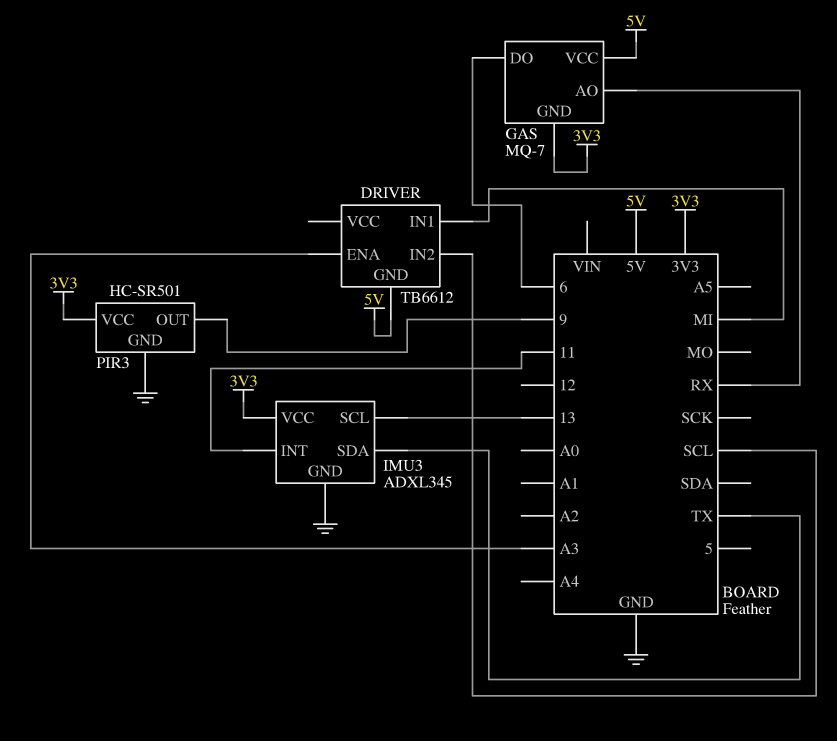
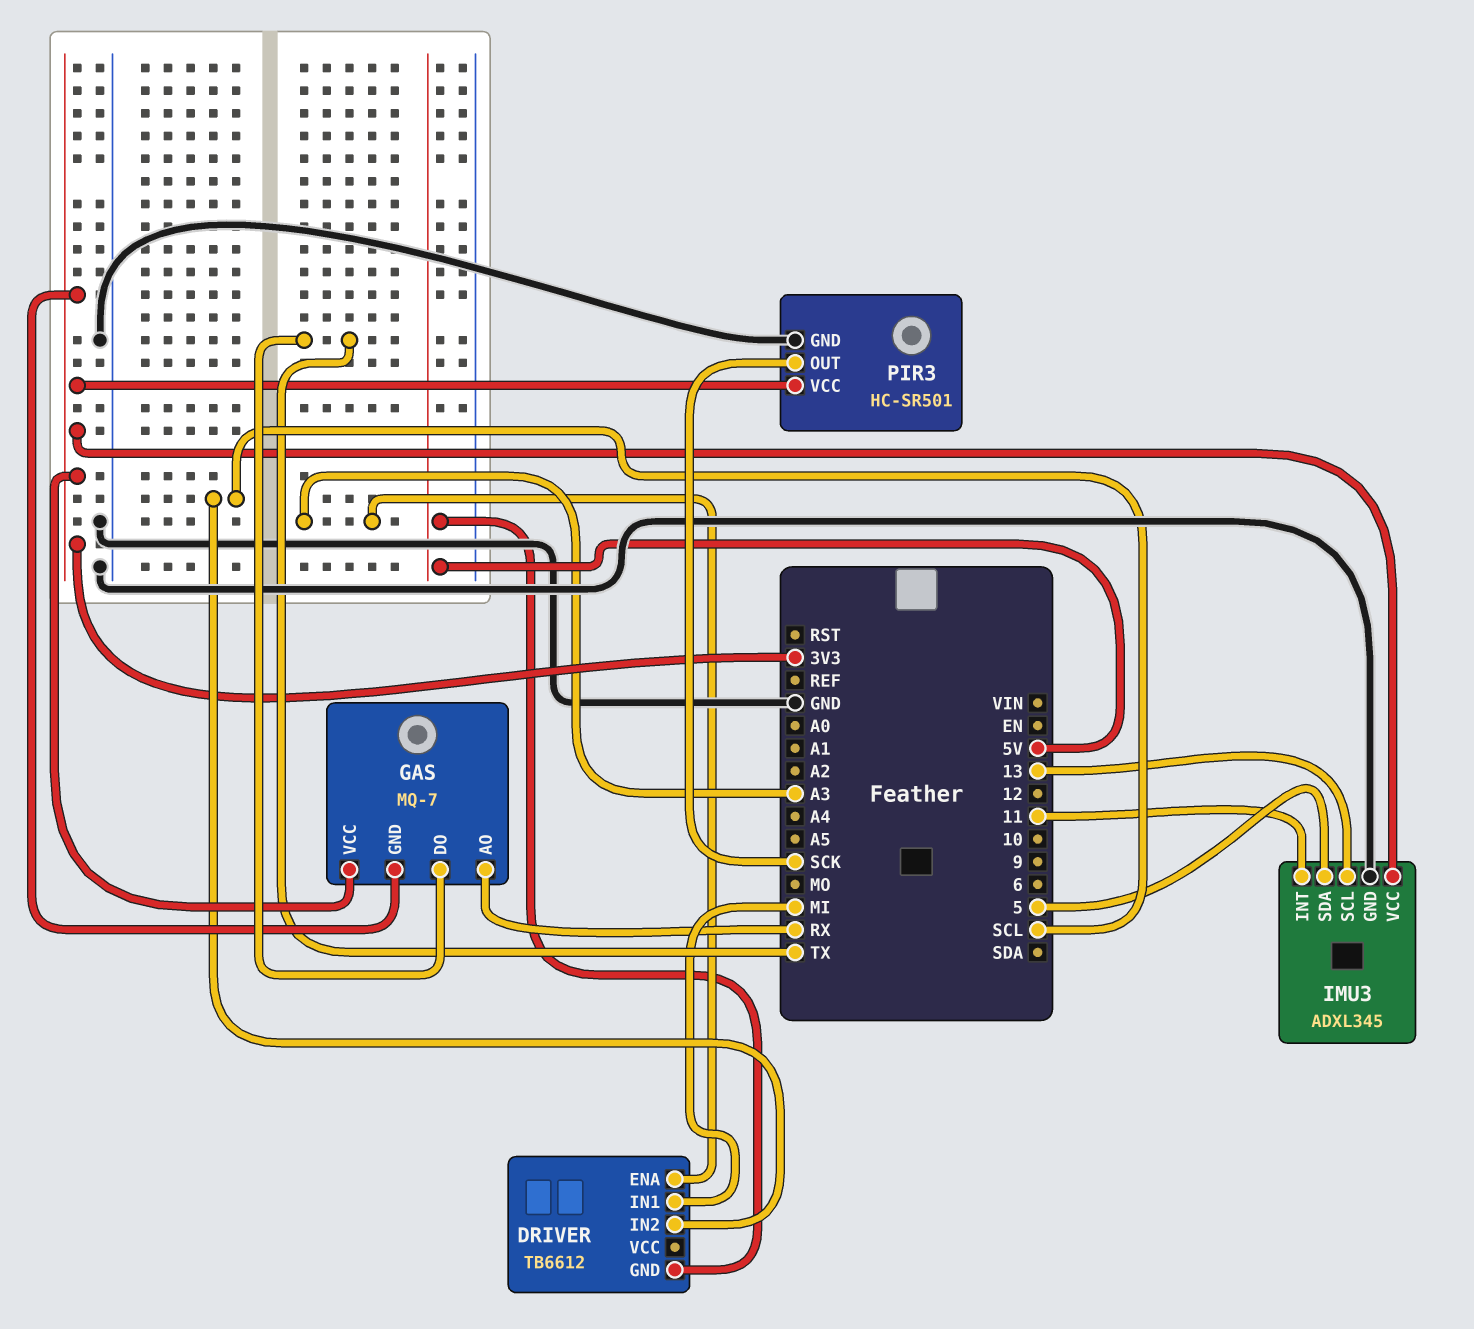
GAS pin DO: 6 -> TX
GAS pin VCC: 5V -> 3V3
IMU3 pin SDA: TX -> 5
PIR3 pin OUT: 9 -> SCK

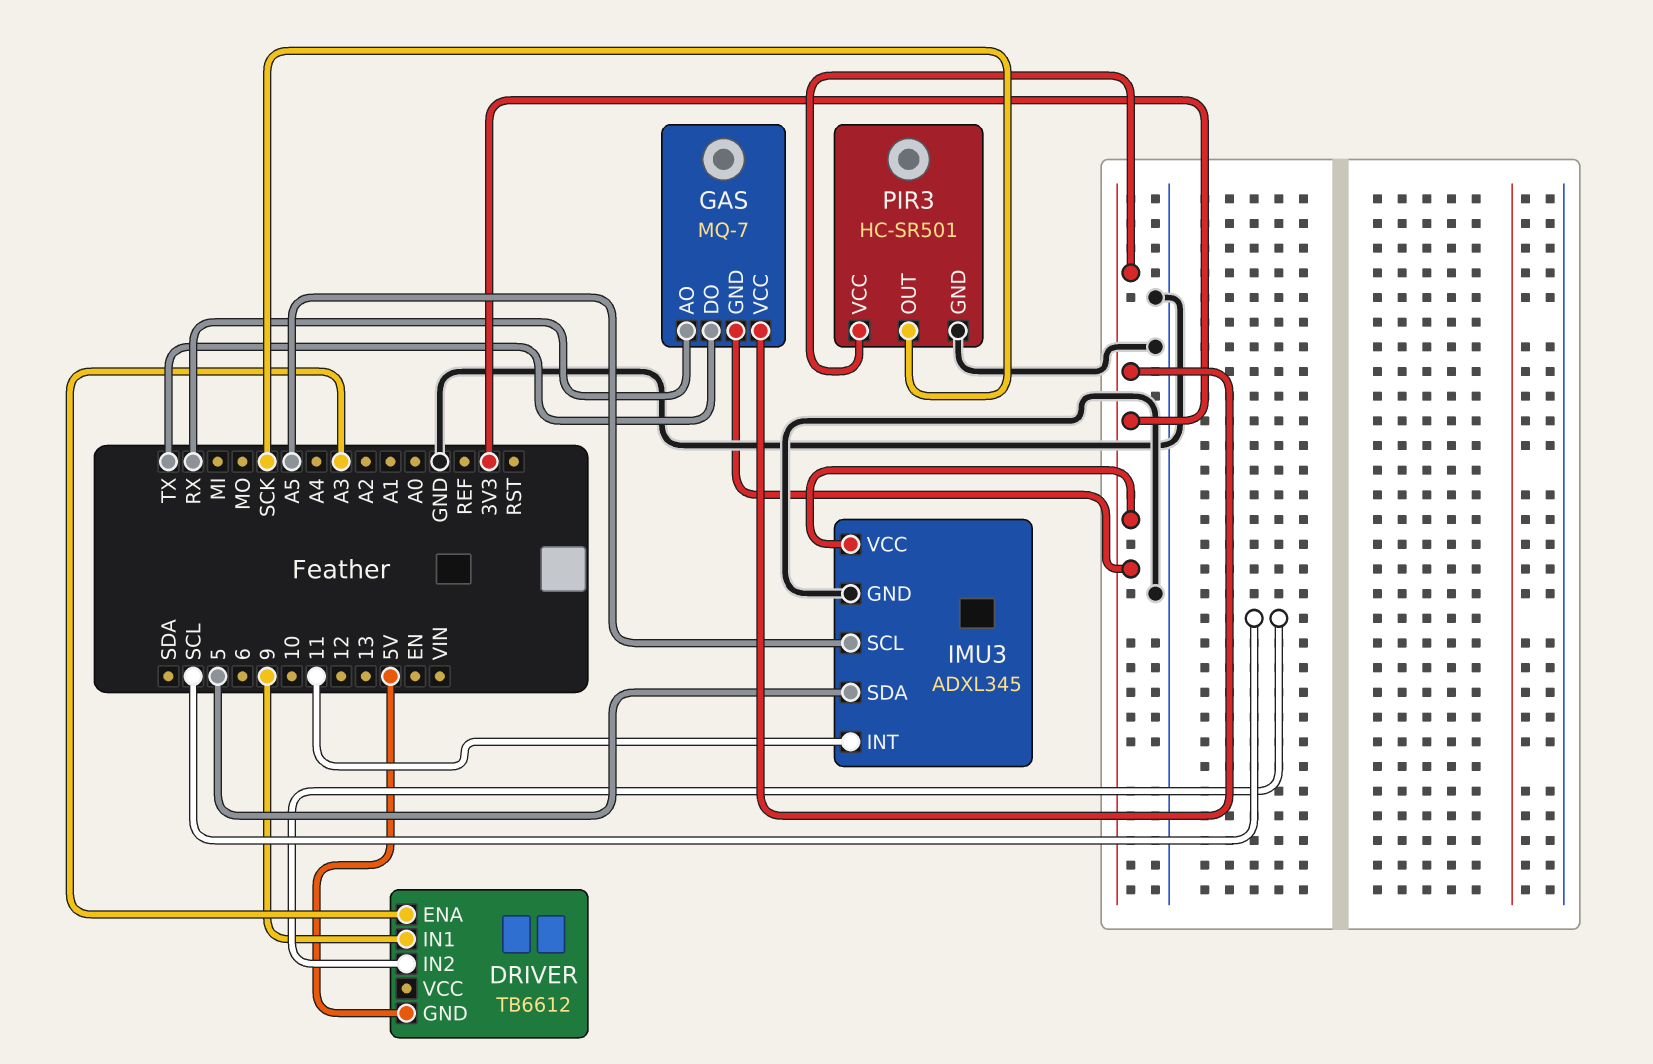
DRIVER pin IN1: MI -> 9
IMU3 pin SCL: 13 -> A5

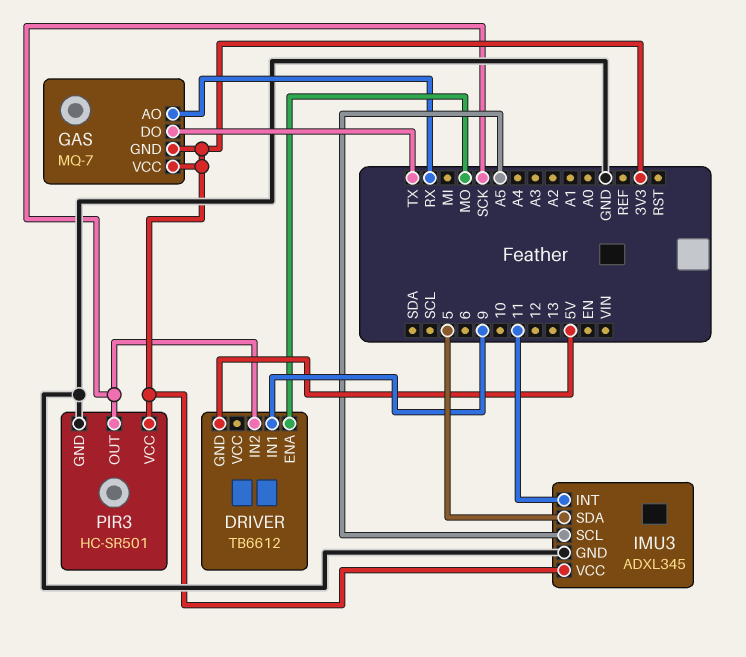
DRIVER pin ENA: A3 -> MO
DRIVER pin IN2: SCL -> SCK

